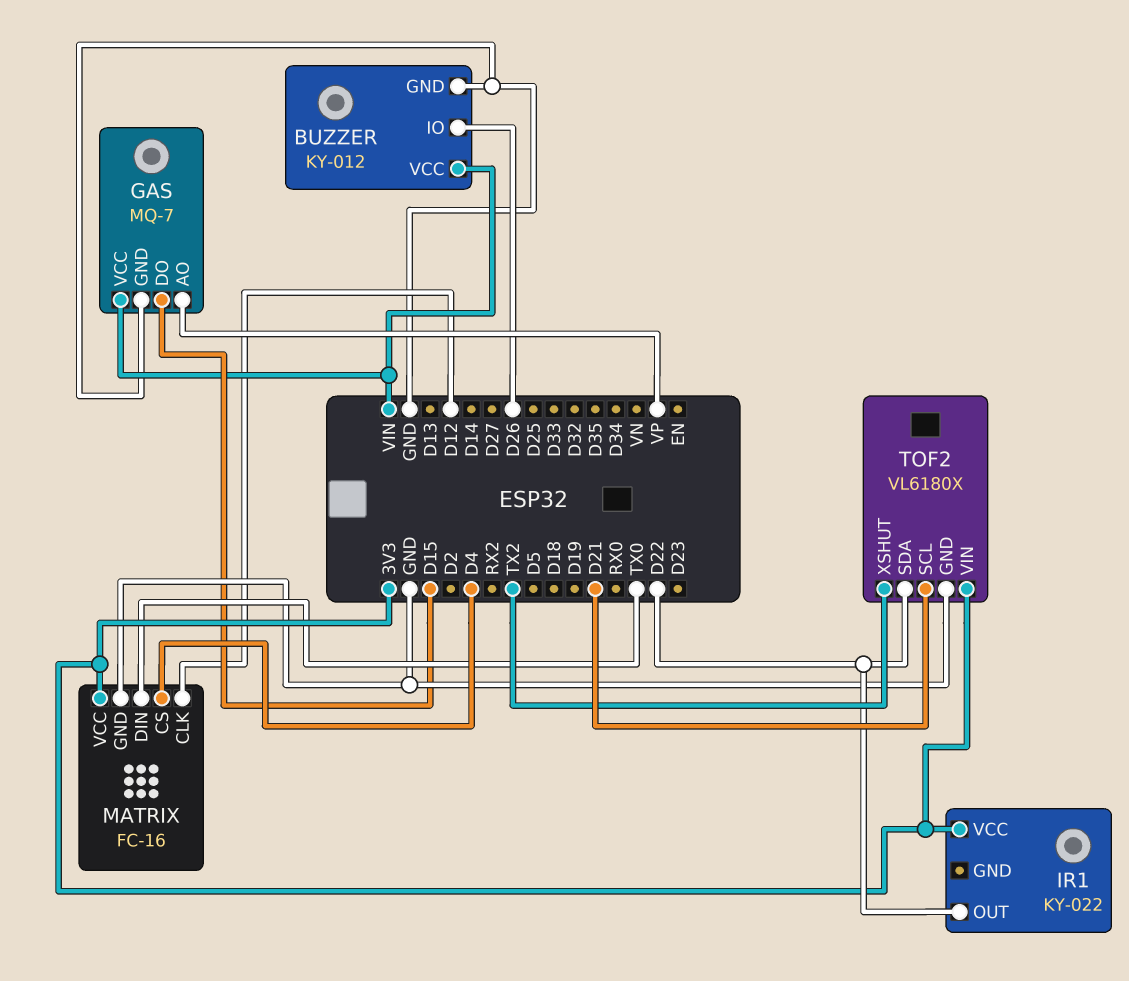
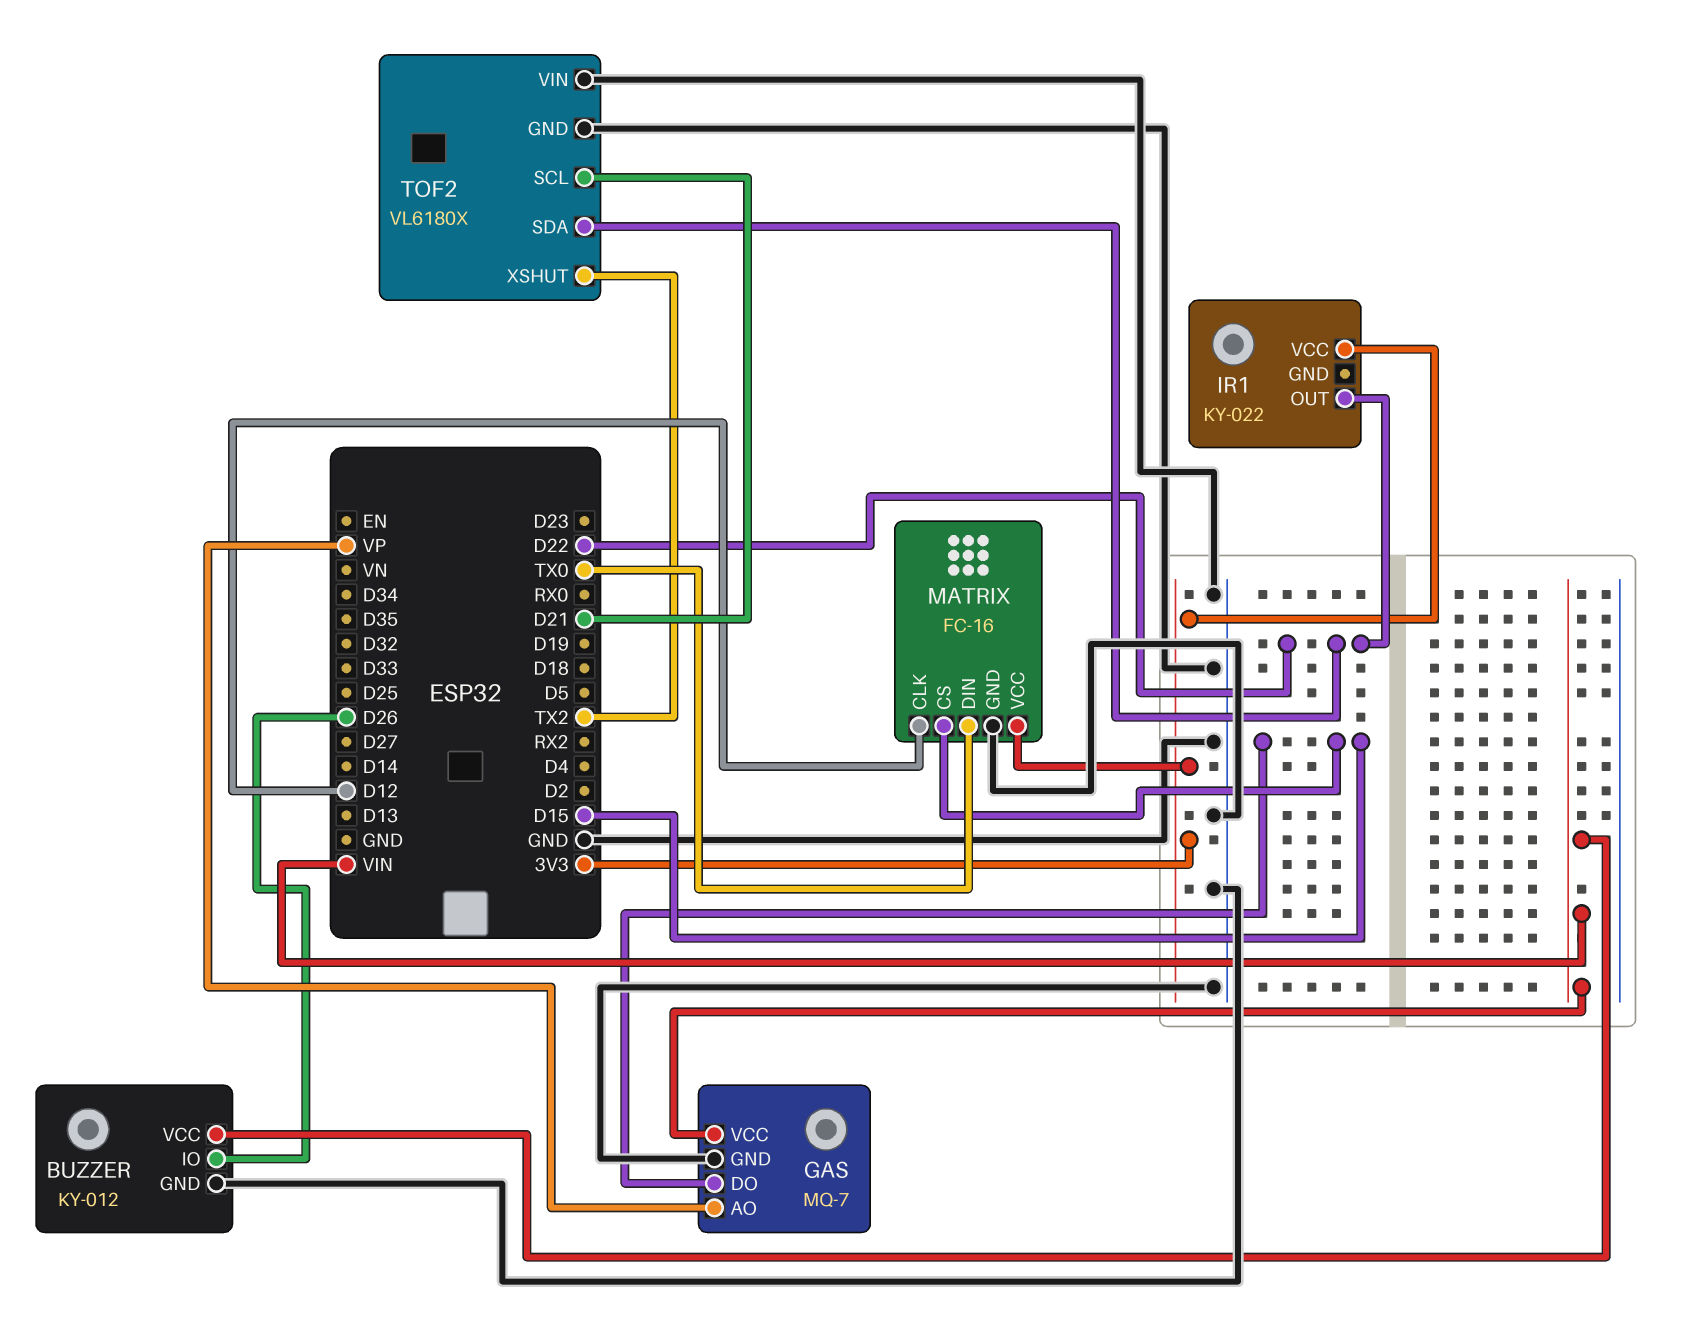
MATRIX pin CS: D4 -> D15
TOF2 pin VIN: 3V3 -> GND

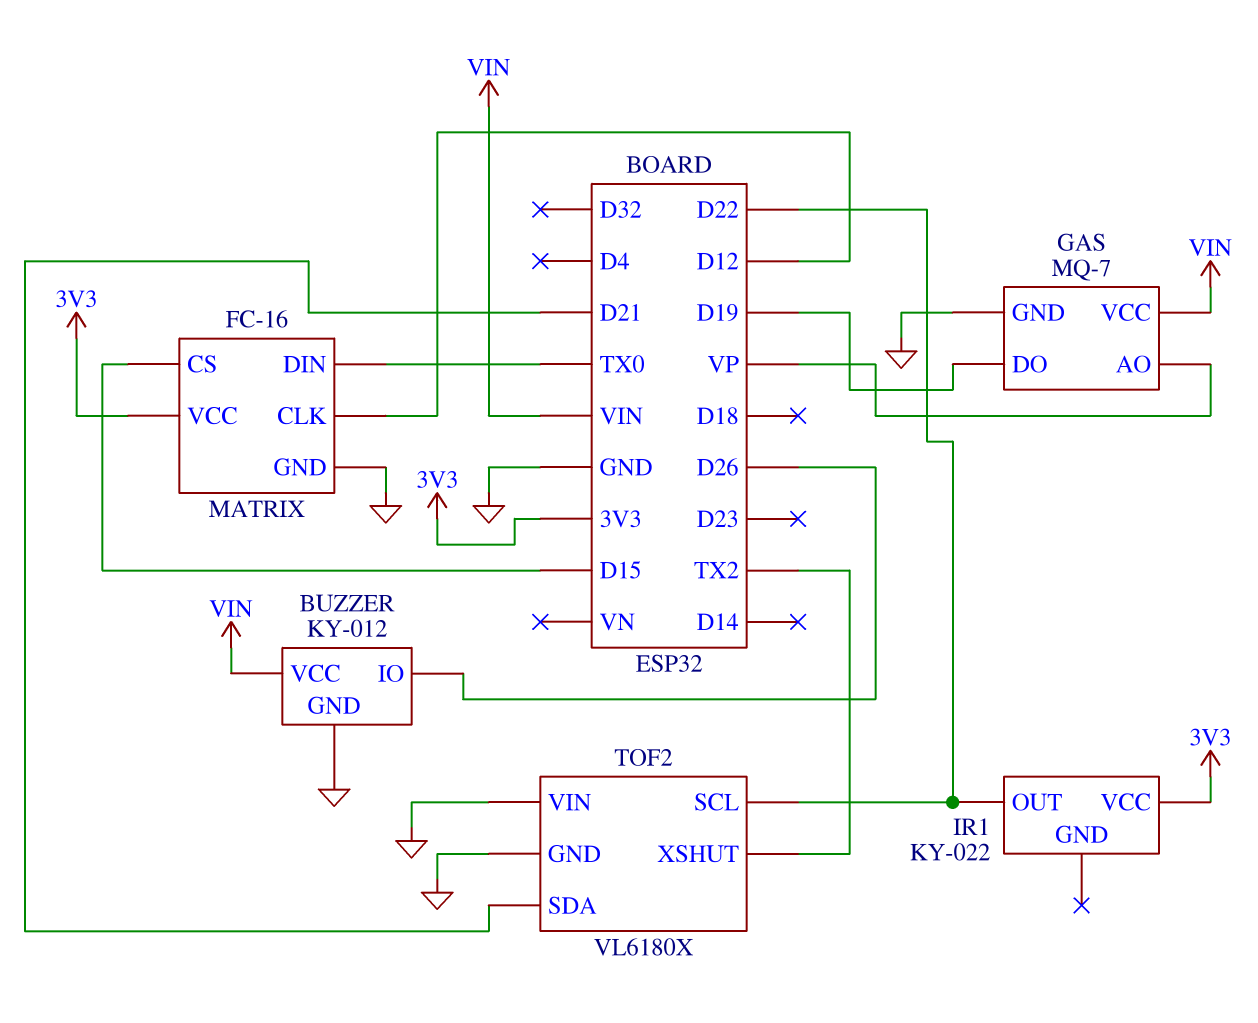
GAS pin DO: D15 -> D19
TOF2 pin SCL: D21 -> D22
TOF2 pin SDA: D22 -> D21

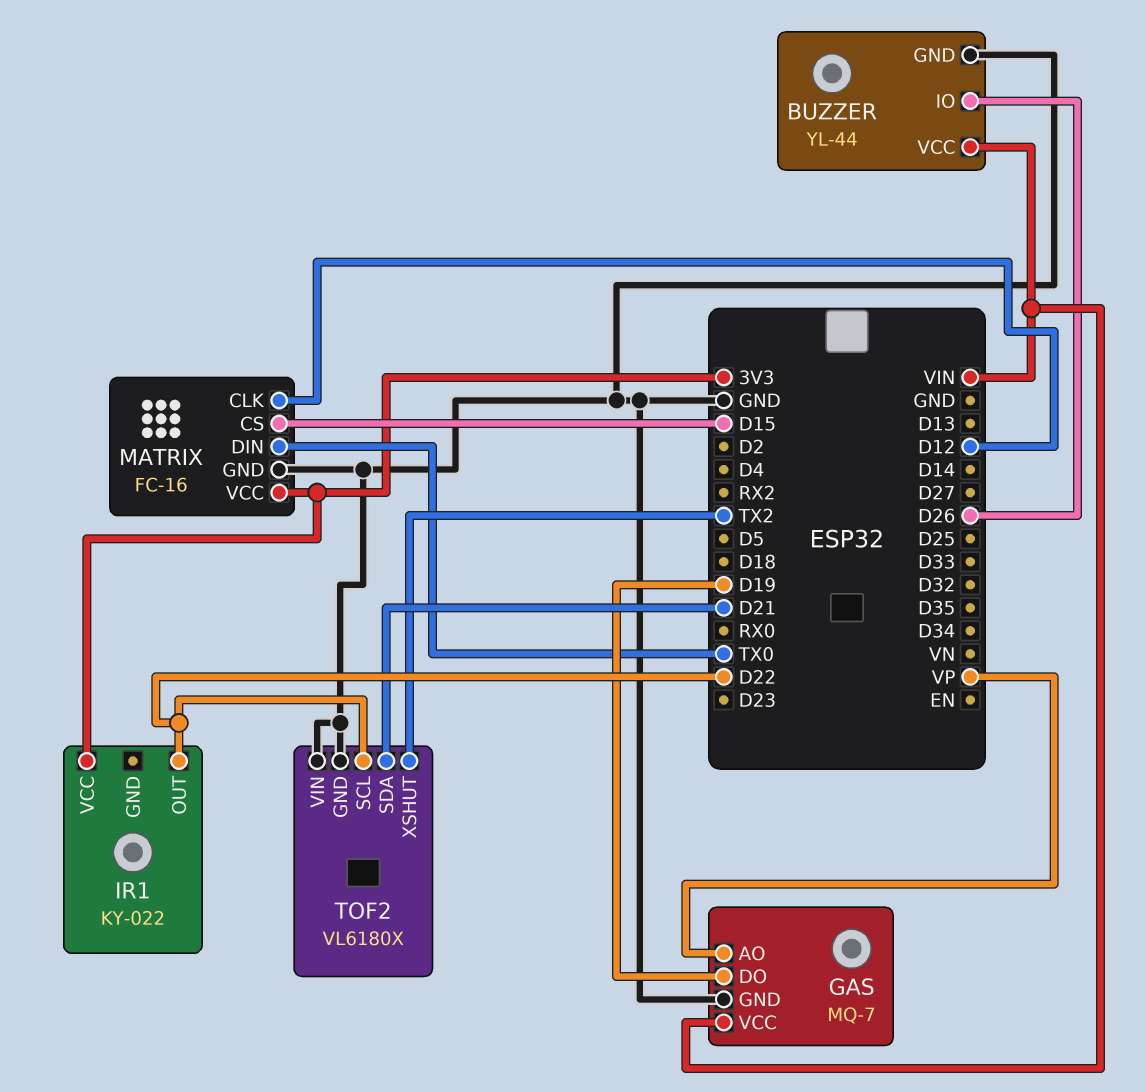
BUZZER: KY-012 -> YL-44

